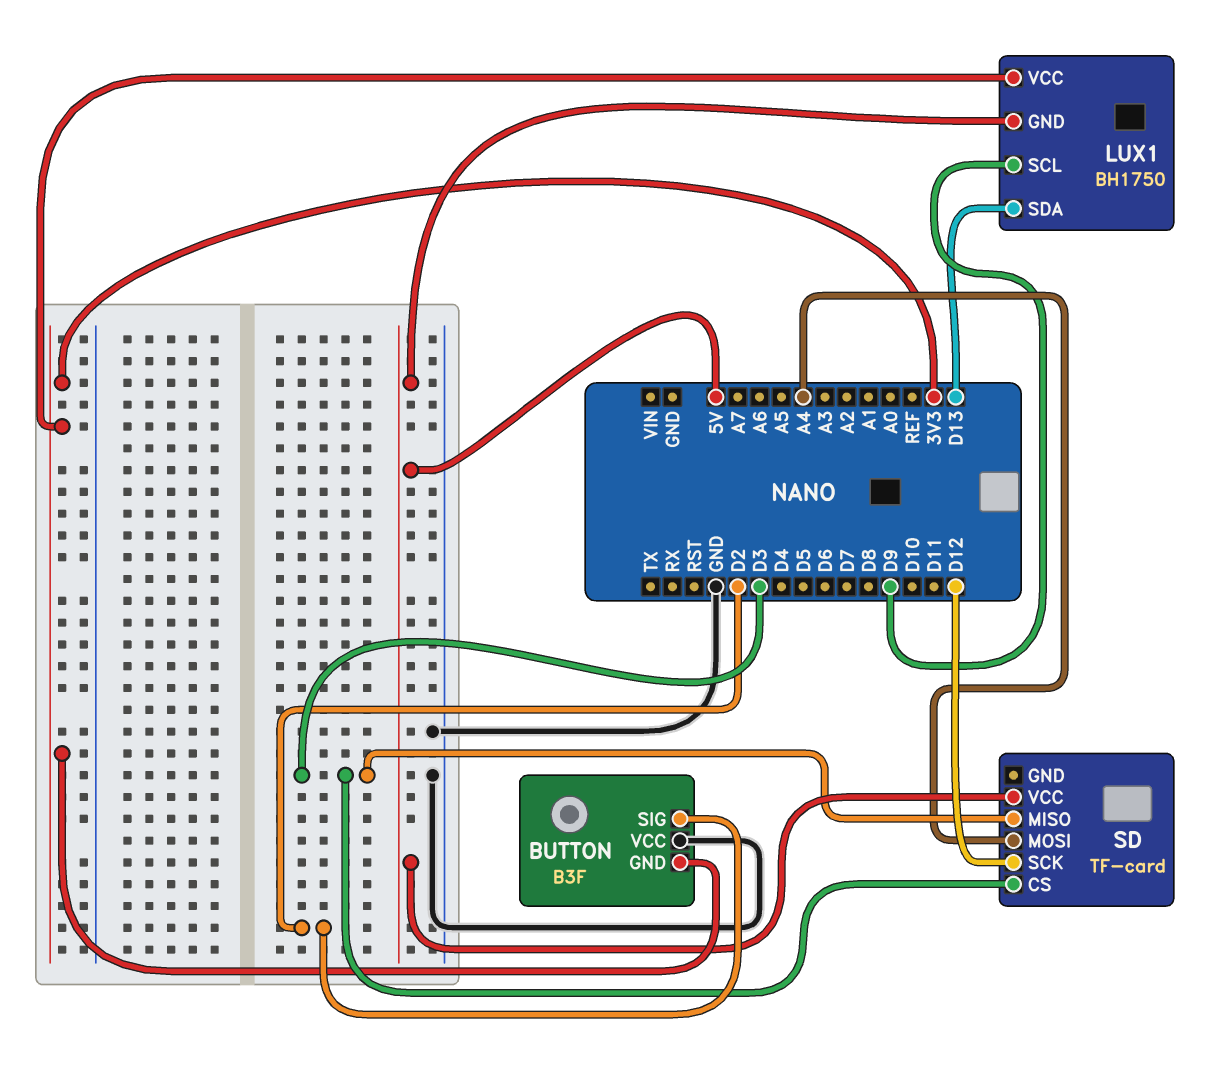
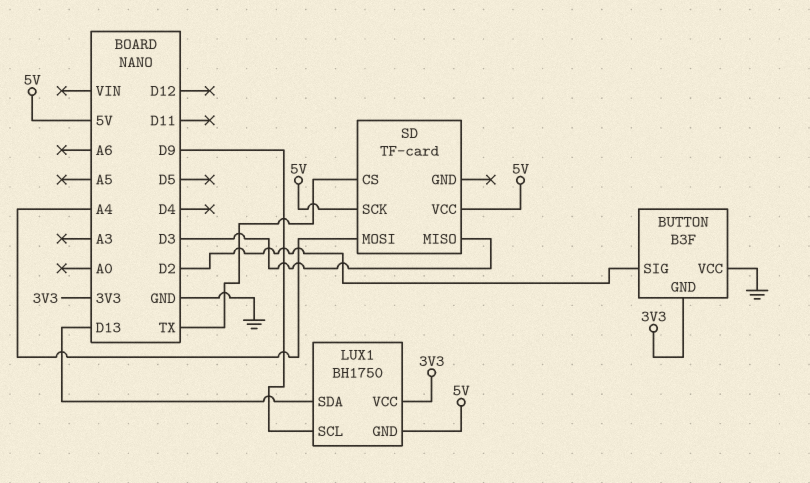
SD pin CS: D3 -> TX
SD pin SCK: D12 -> 5V

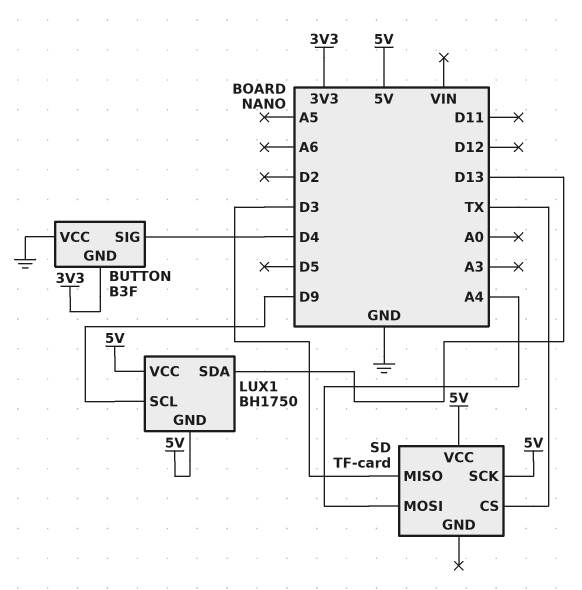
BUTTON pin SIG: D2 -> D4
LUX1 pin VCC: 3V3 -> 5V

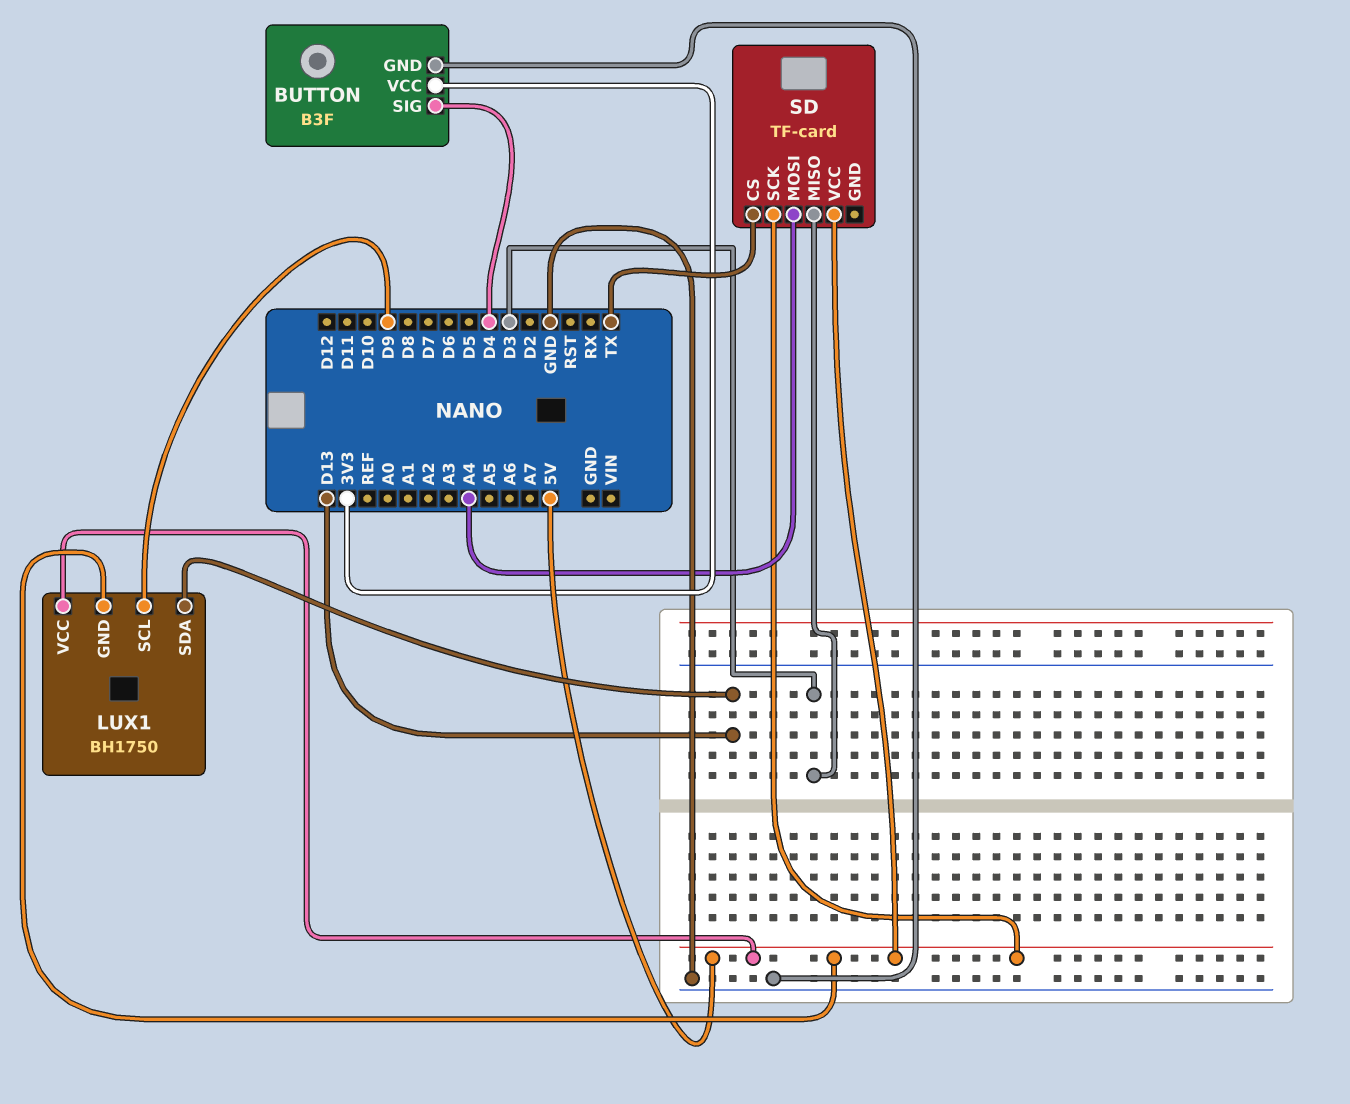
BUTTON pin GND: 3V3 -> GND
BUTTON pin VCC: GND -> 3V3

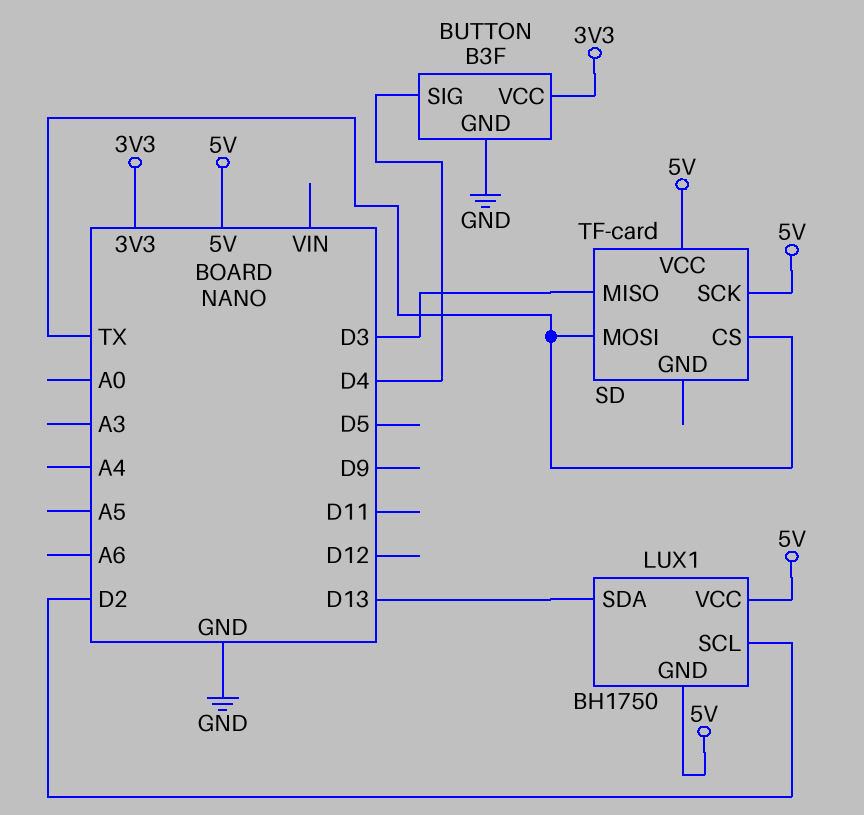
LUX1 pin SCL: D9 -> D2
SD pin MOSI: A4 -> TX

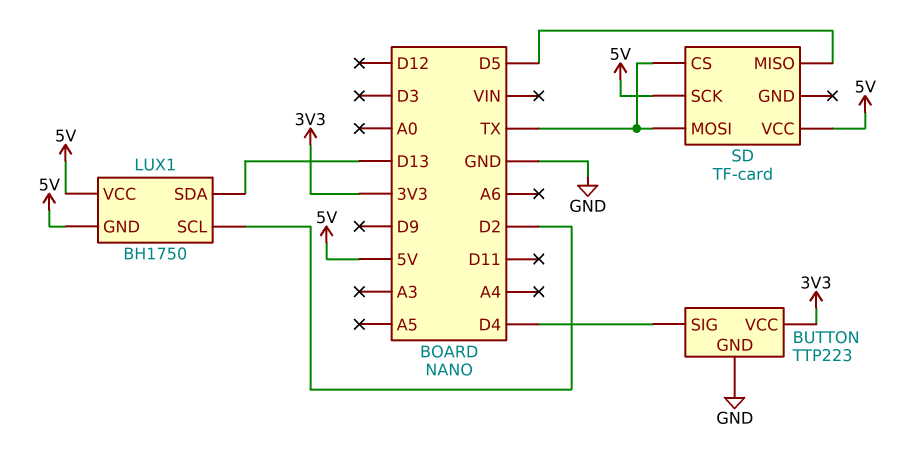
BUTTON: B3F -> TTP223
SD pin MISO: D3 -> D5

